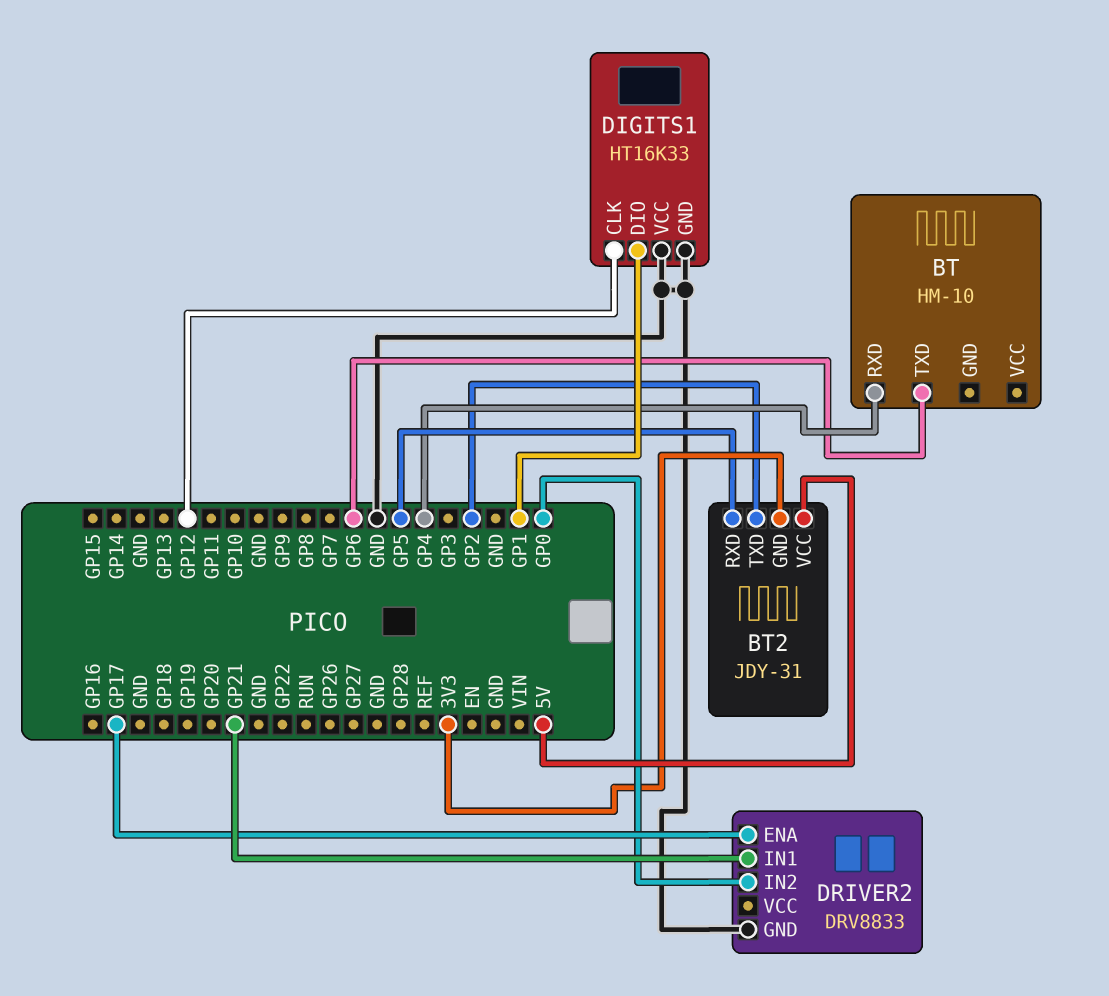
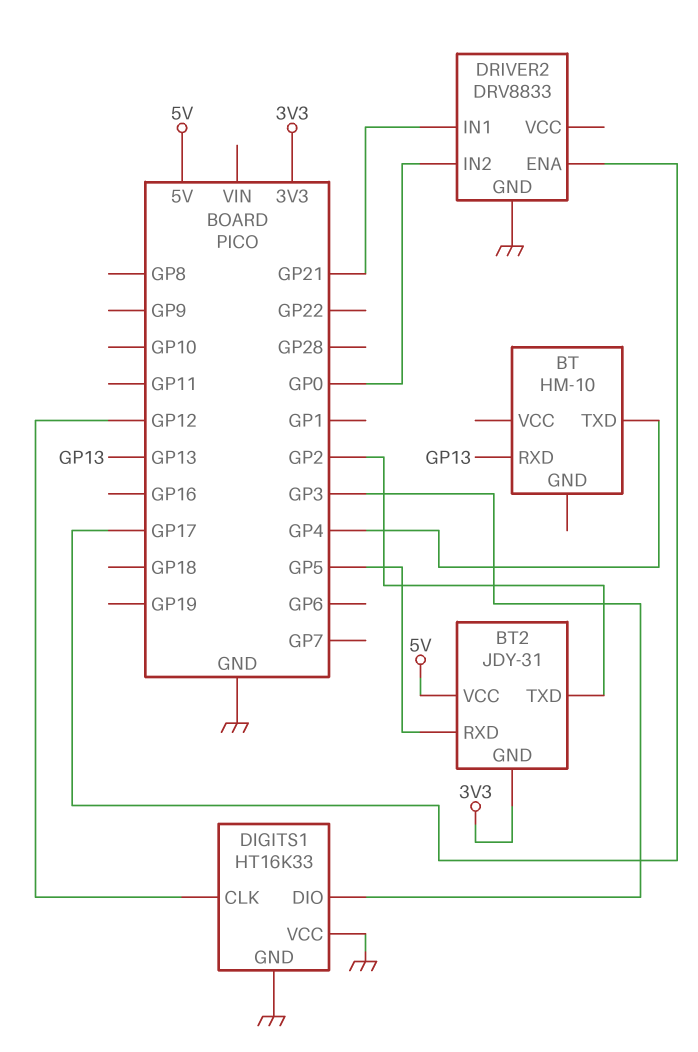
BT pin RXD: GP4 -> GP13
BT pin TXD: GP6 -> GP4
DIGITS1 pin DIO: GP1 -> GP3

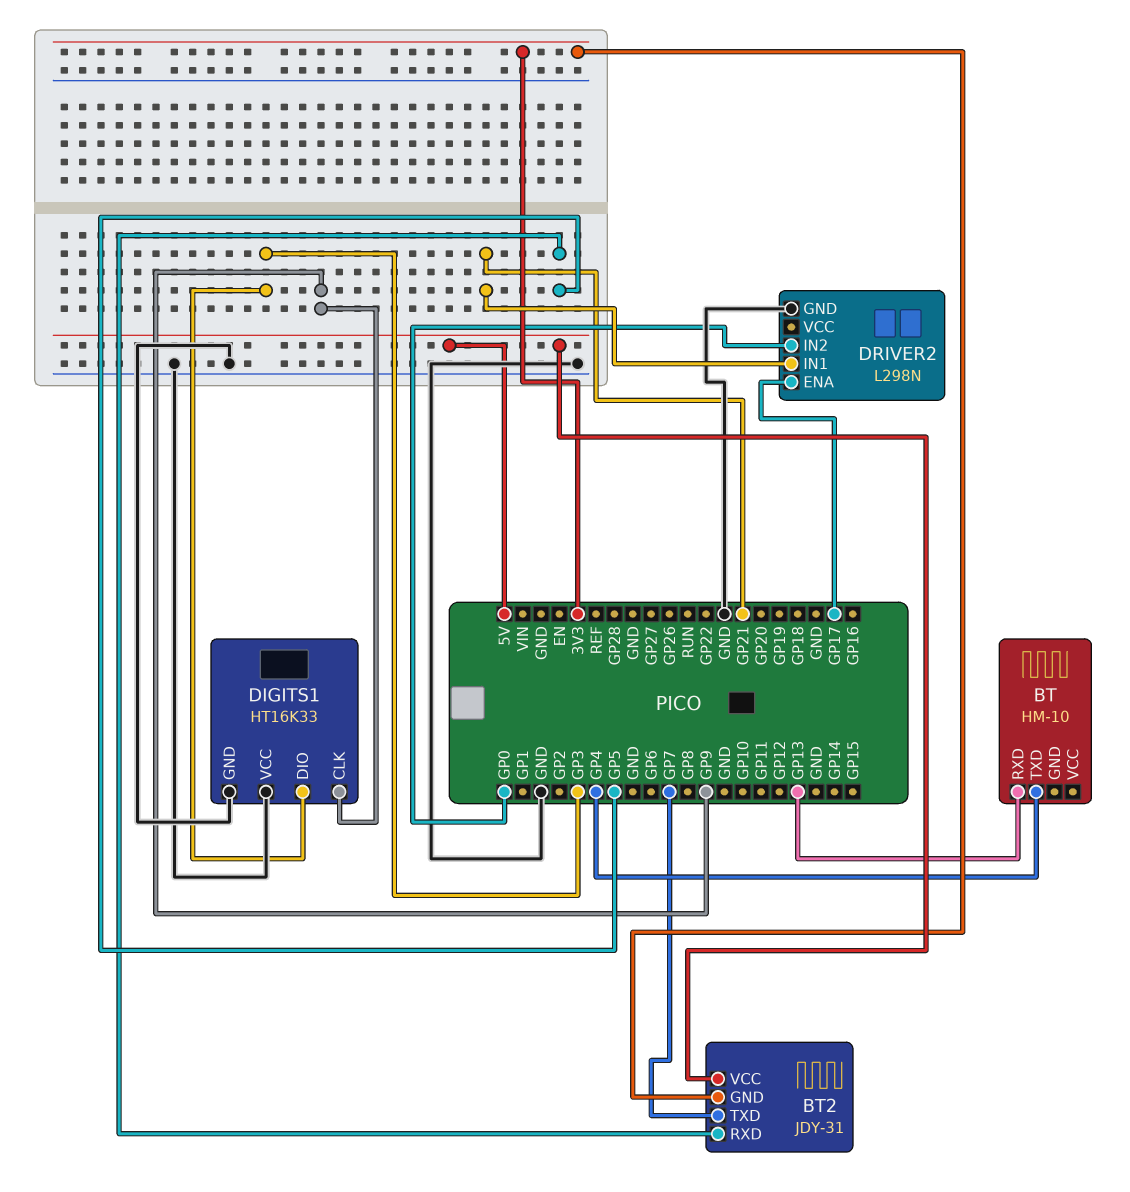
BT2 pin TXD: GP2 -> GP7
DIGITS1 pin CLK: GP12 -> GP9
DRIVER2: DRV8833 -> L298N

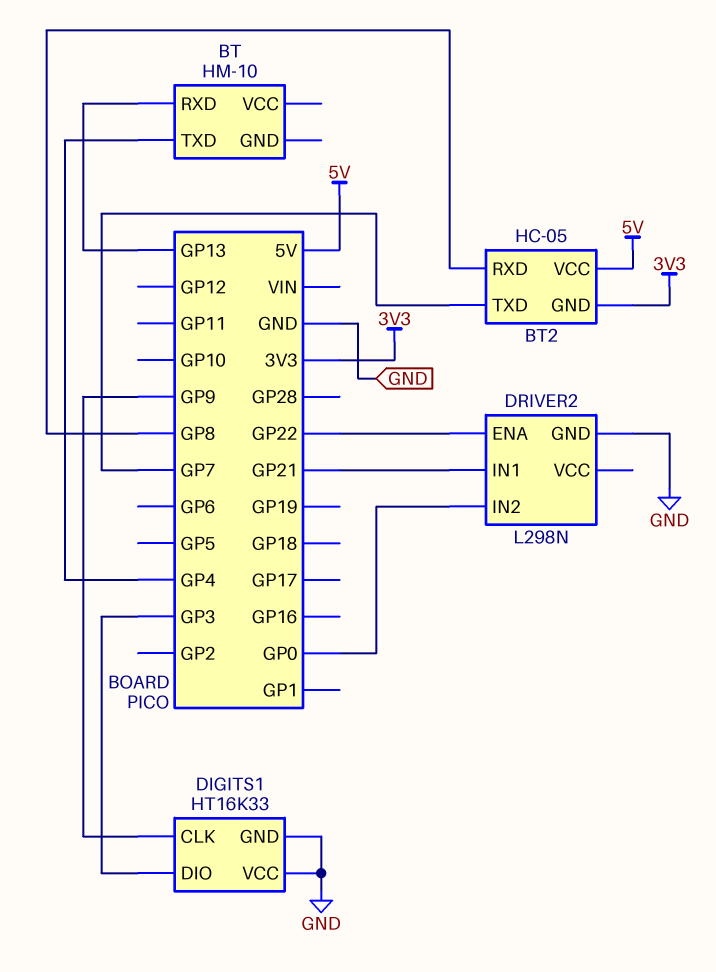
BT2: JDY-31 -> HC-05
BT2 pin RXD: GP5 -> GP8
DRIVER2 pin ENA: GP17 -> GP22

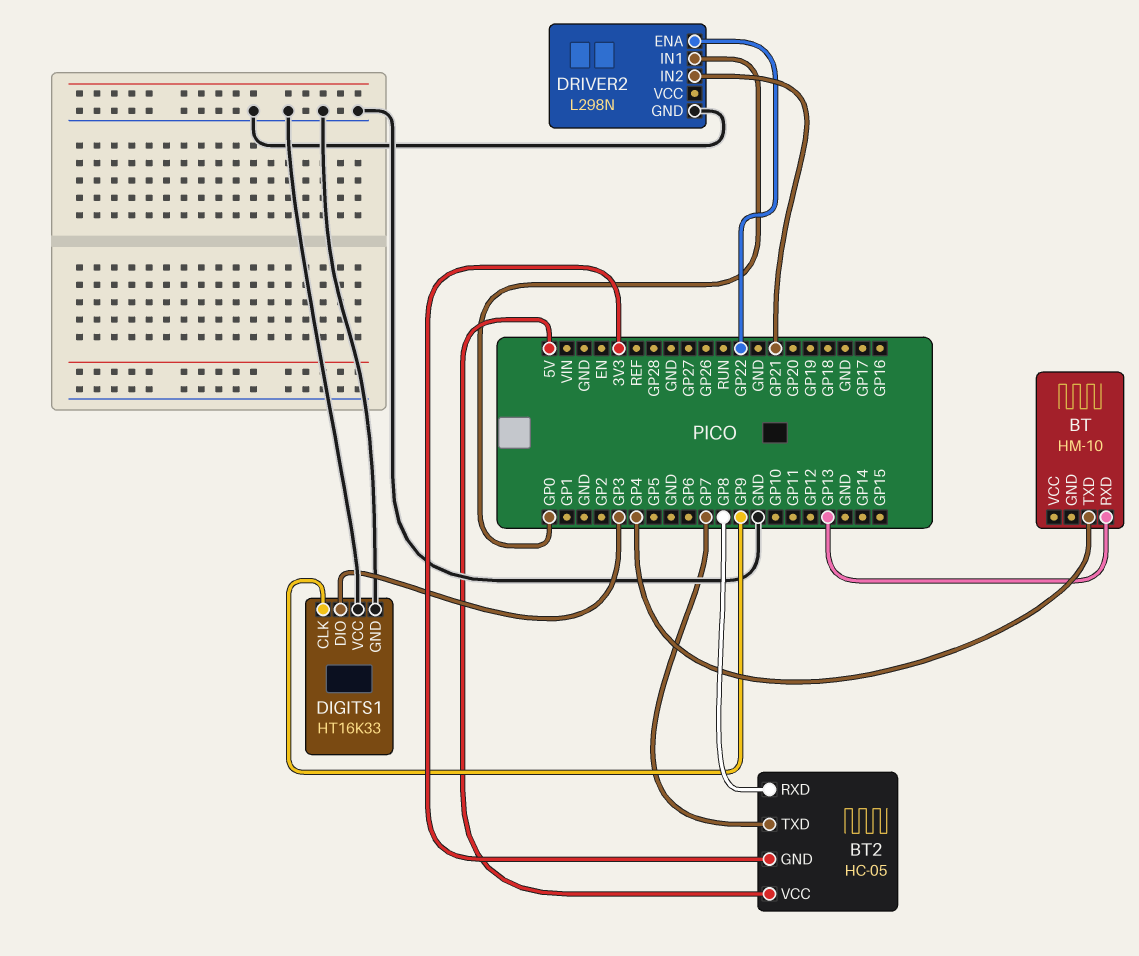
DRIVER2 pin IN1: GP21 -> GP0
DRIVER2 pin IN2: GP0 -> GP21

